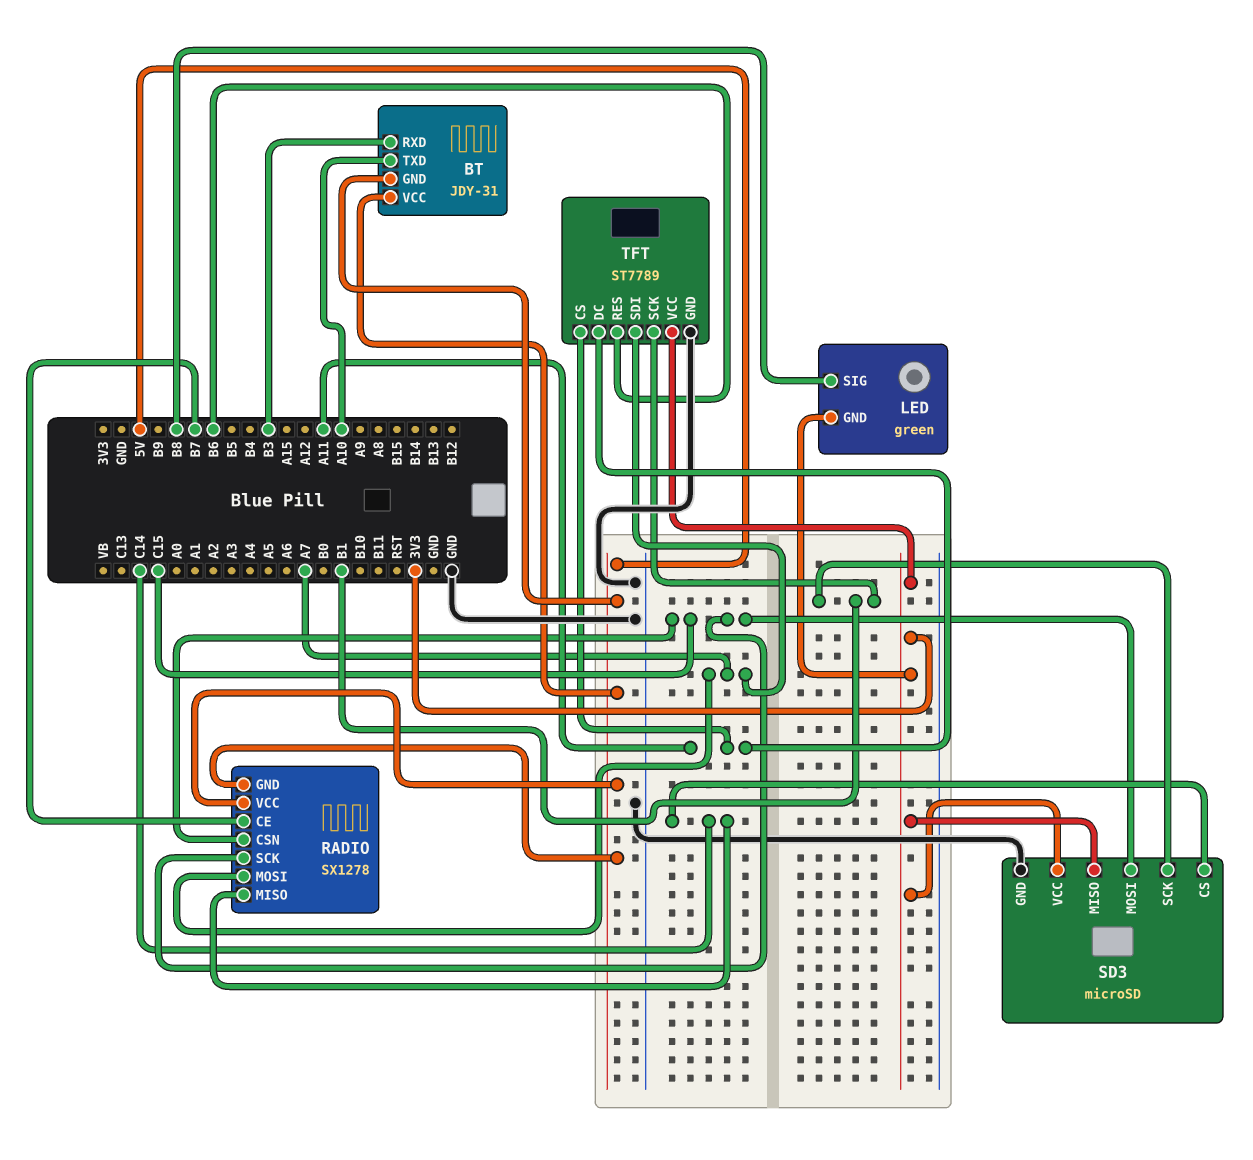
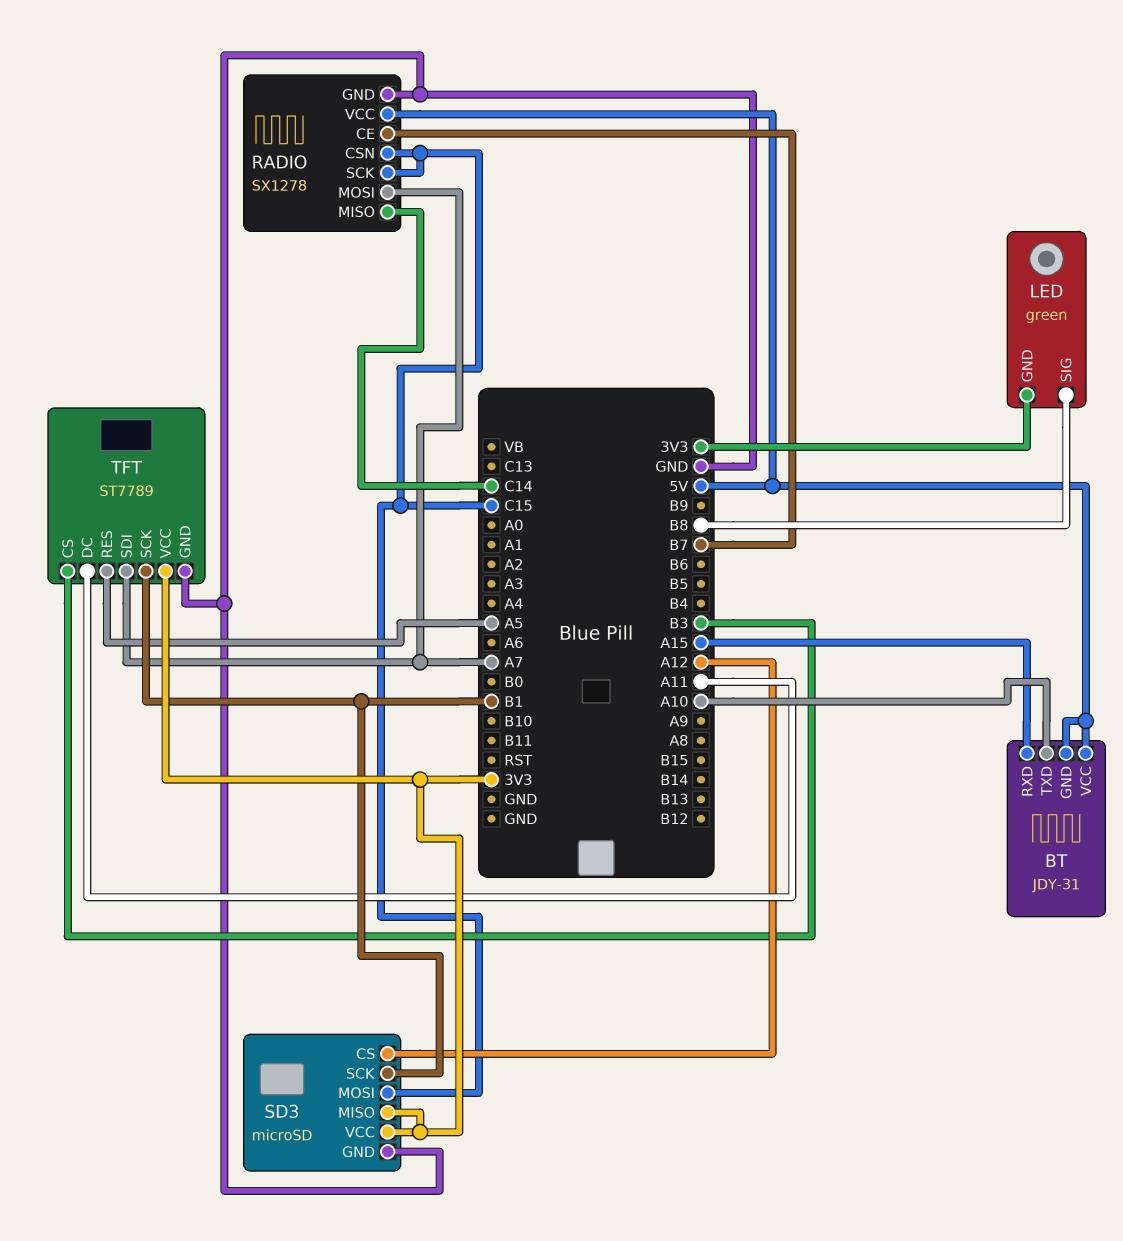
BT pin RXD: B3 -> A15
RADIO pin GND: 5V -> GND
SD3 pin CS: C14 -> A12
TFT pin CS: A11 -> B3
TFT pin RES: B6 -> A5

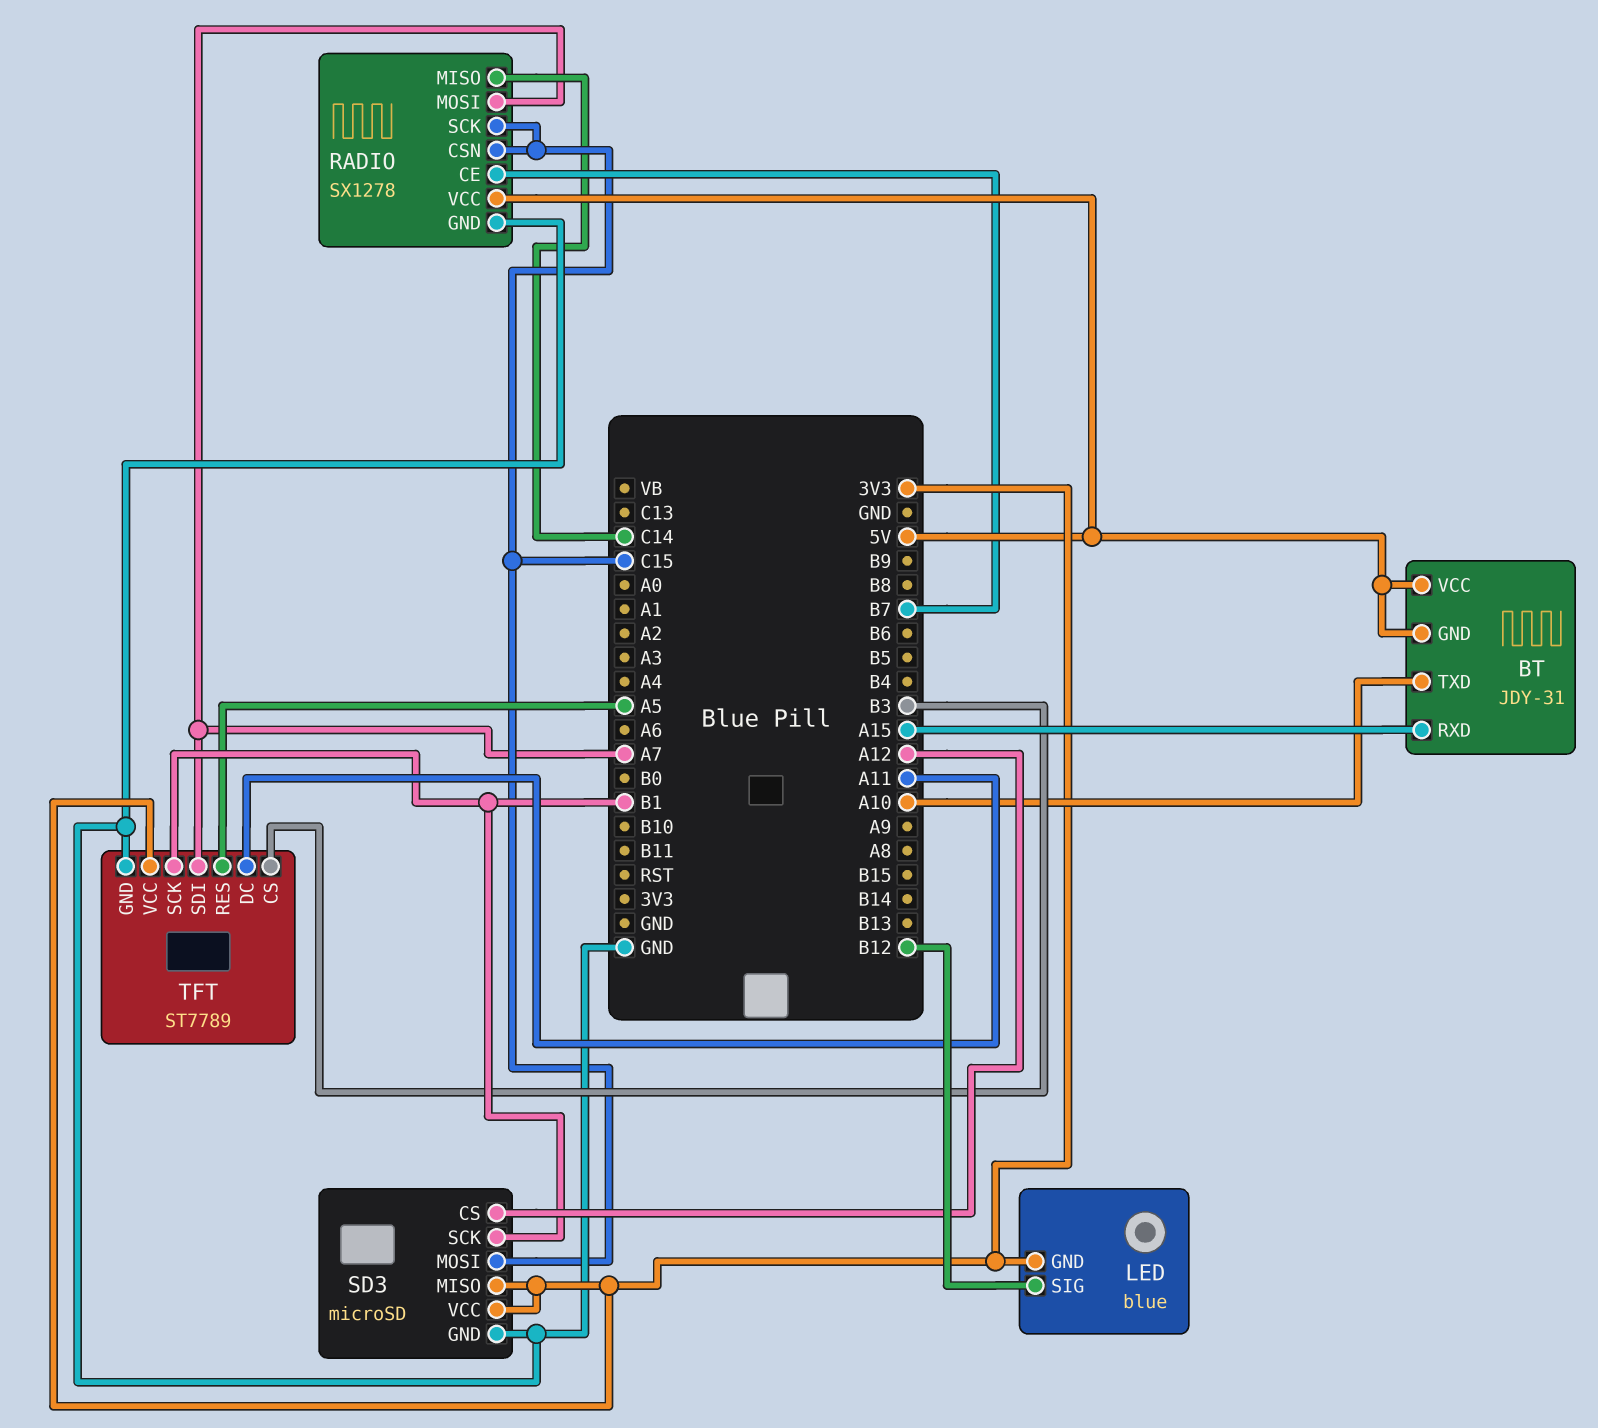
LED: green -> blue
LED pin SIG: B8 -> B12

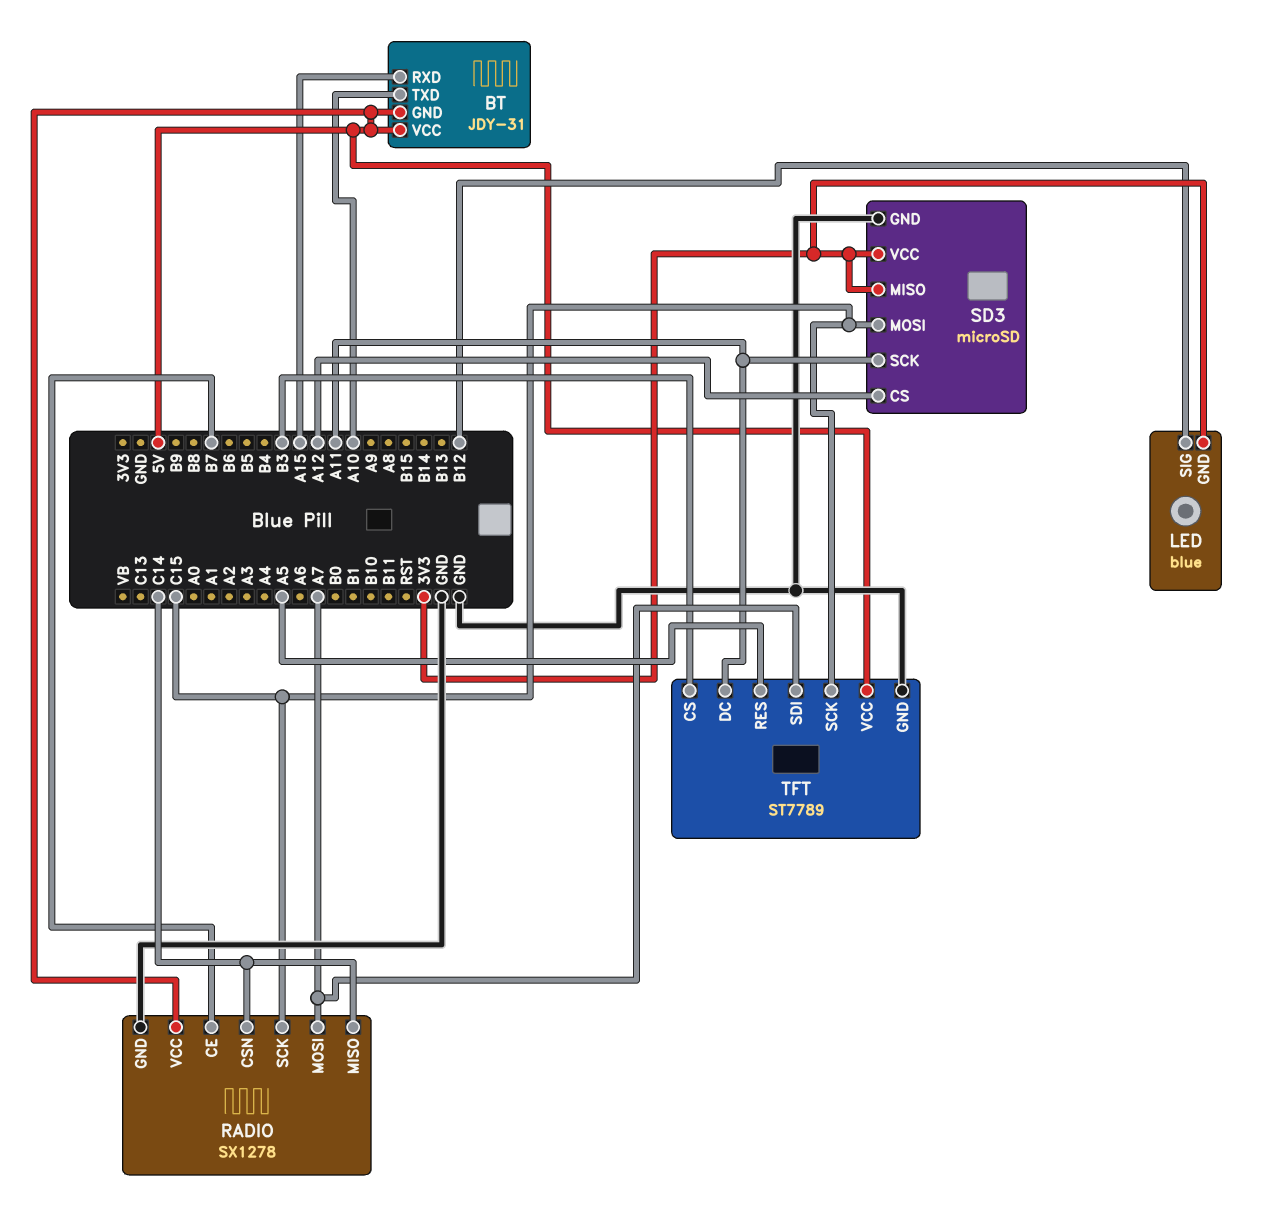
RADIO pin CSN: C15 -> C14
SD3 pin SCK: B1 -> A11
TFT pin SCK: B1 -> C15
TFT pin VCC: 3V3 -> 5V

